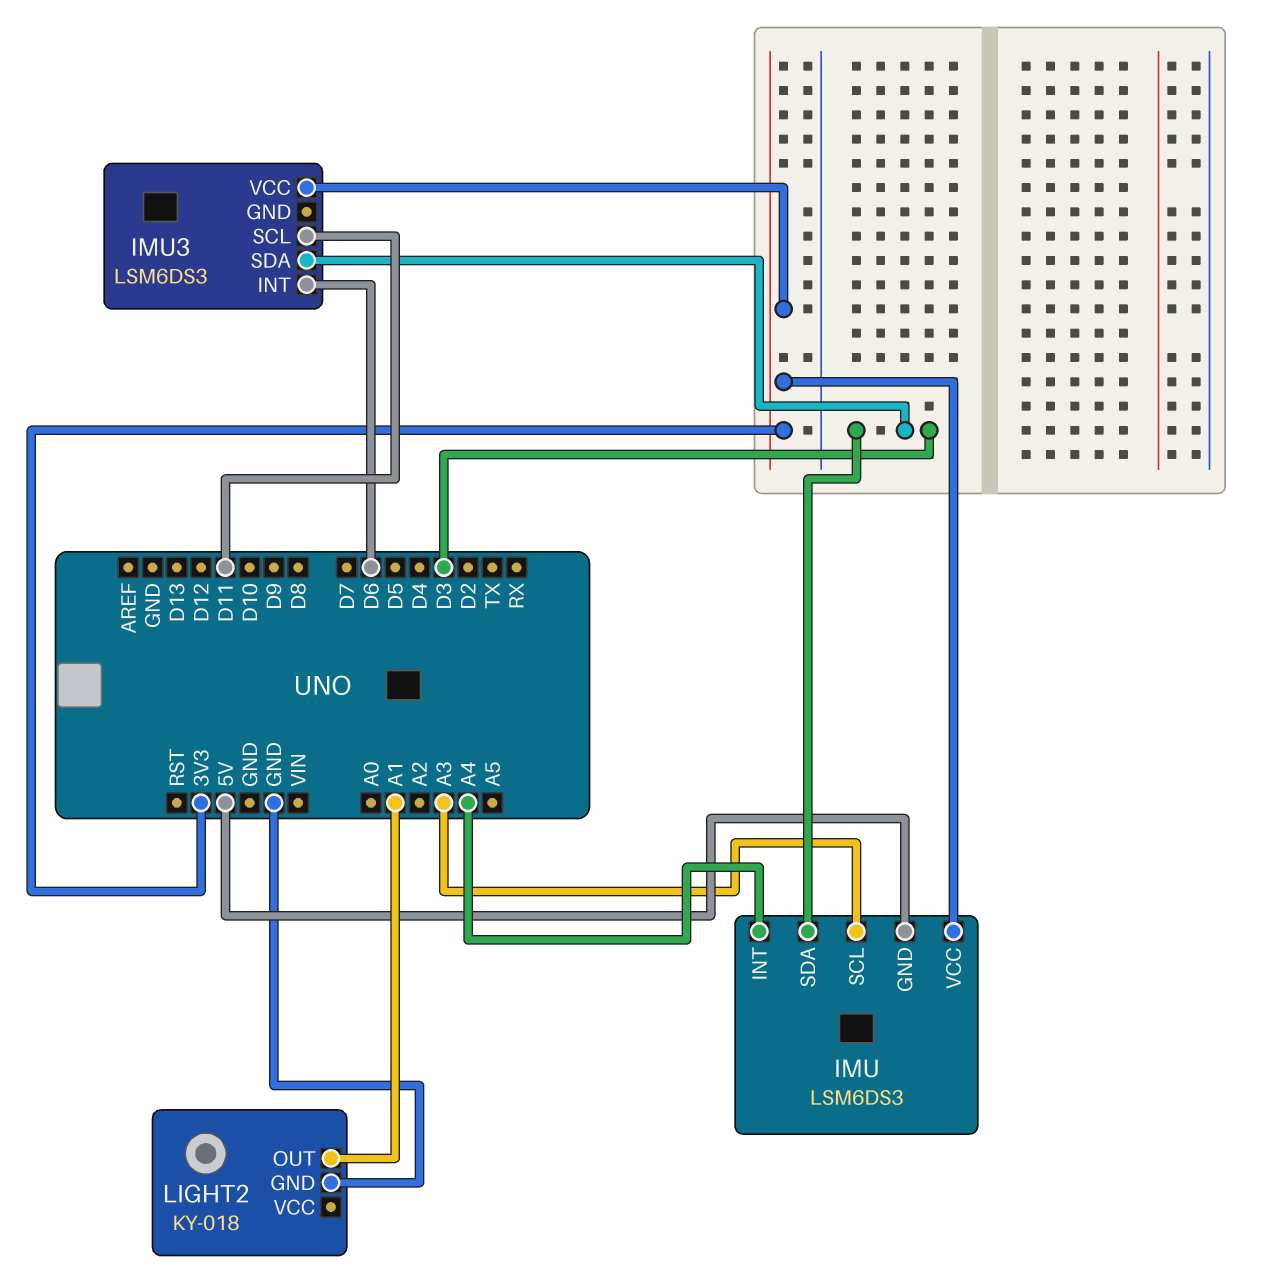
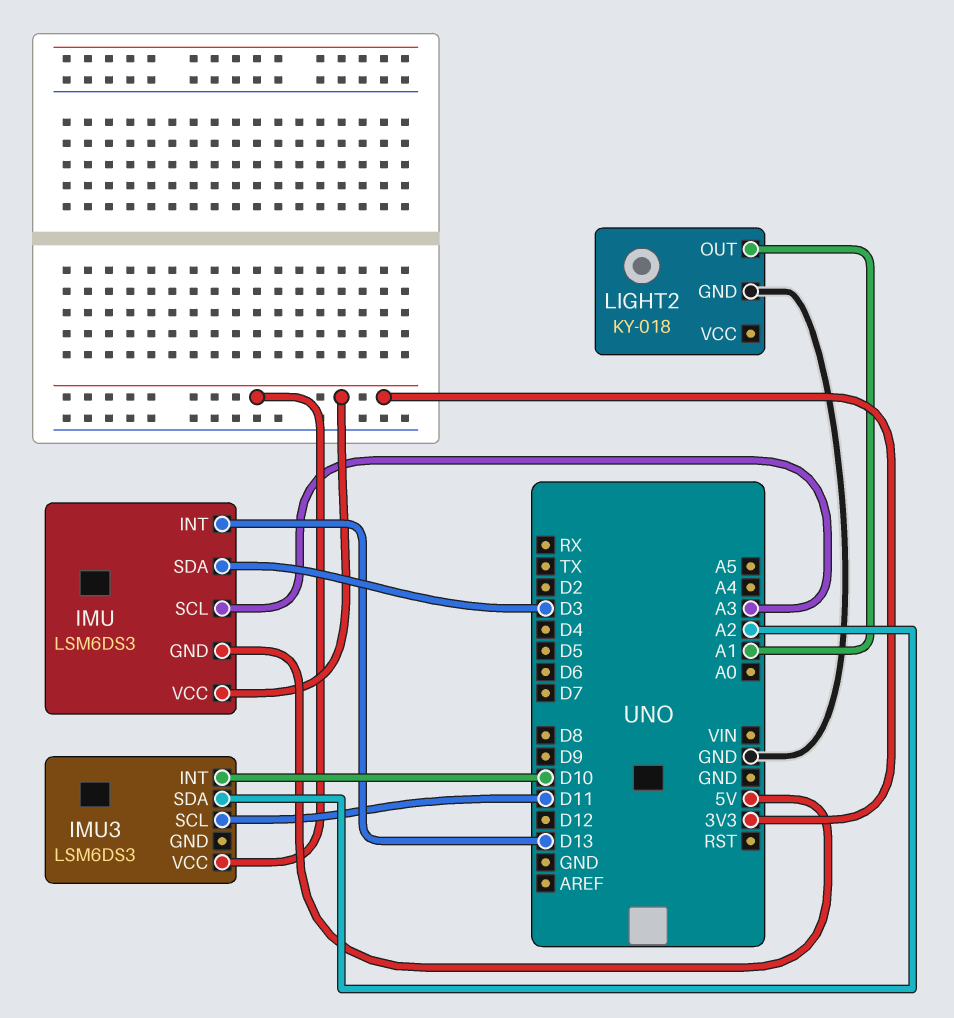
IMU pin INT: A4 -> D13
IMU3 pin INT: D6 -> D10
IMU3 pin SDA: D3 -> A2

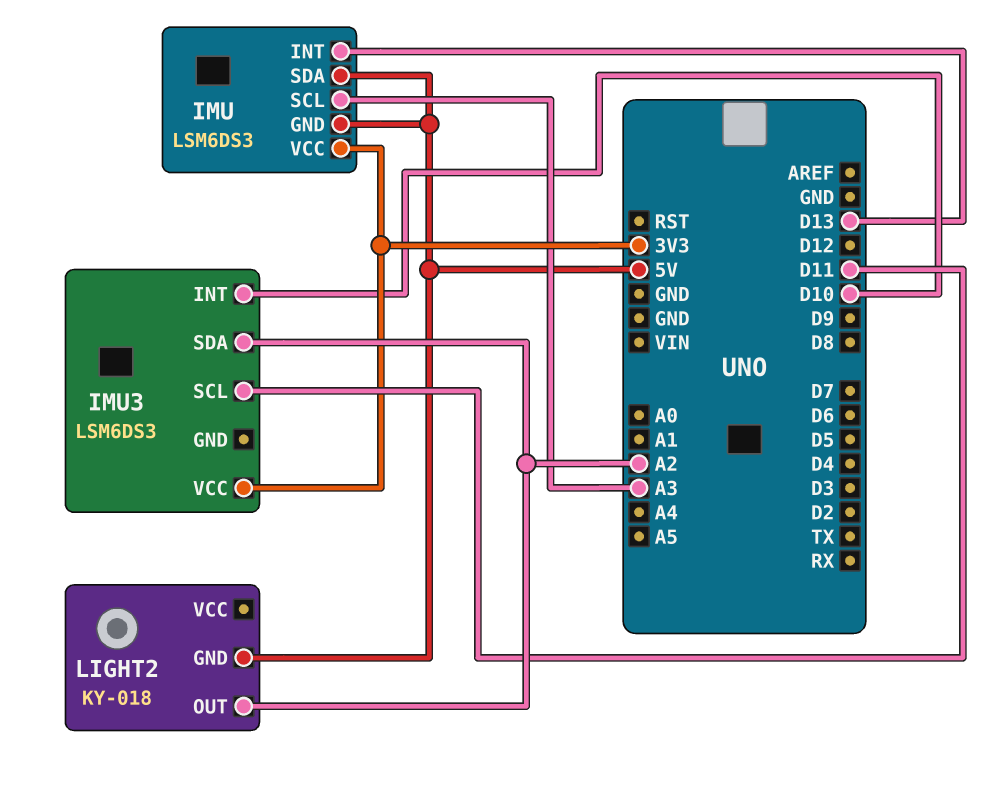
IMU pin SDA: D3 -> 5V
LIGHT2 pin GND: GND -> 5V
LIGHT2 pin OUT: A1 -> A2

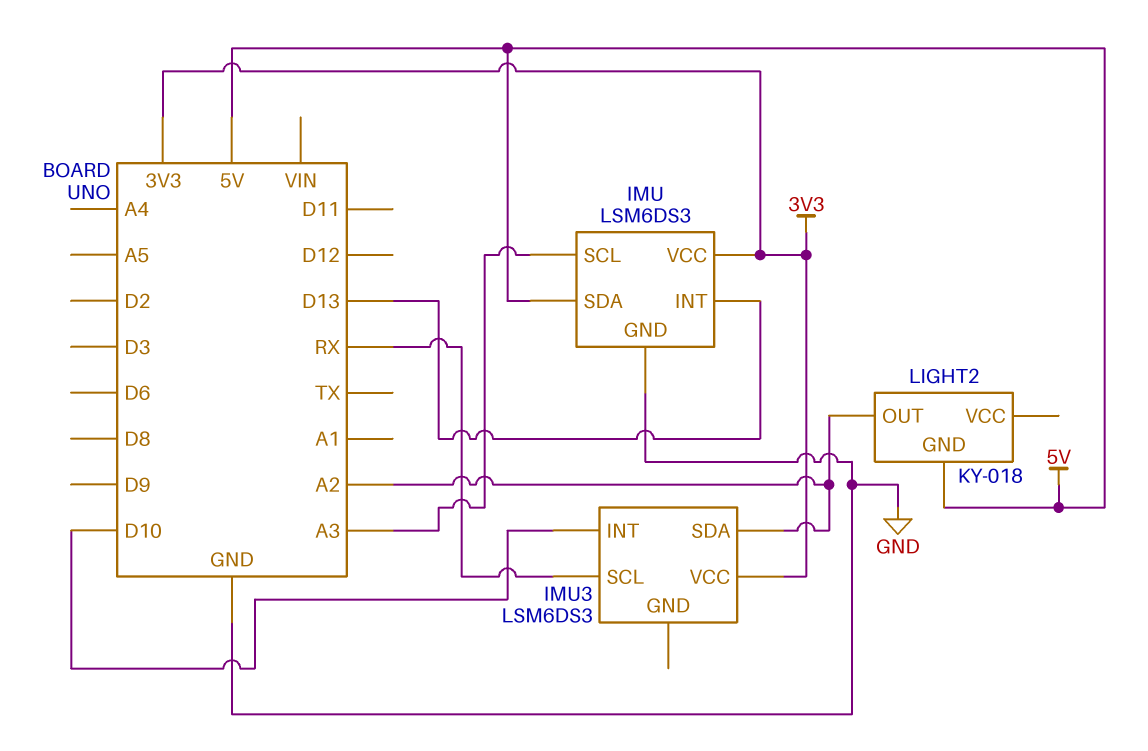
IMU pin GND: 5V -> GND
IMU3 pin SCL: D11 -> RX

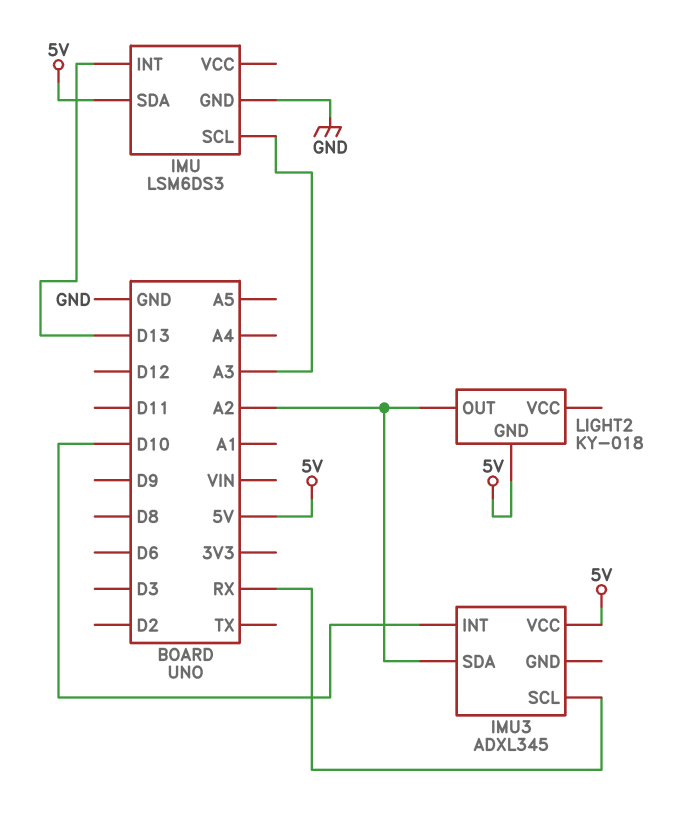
IMU pin VCC: 3V3 -> none
IMU3: LSM6DS3 -> ADXL345
IMU3 pin VCC: 3V3 -> 5V

